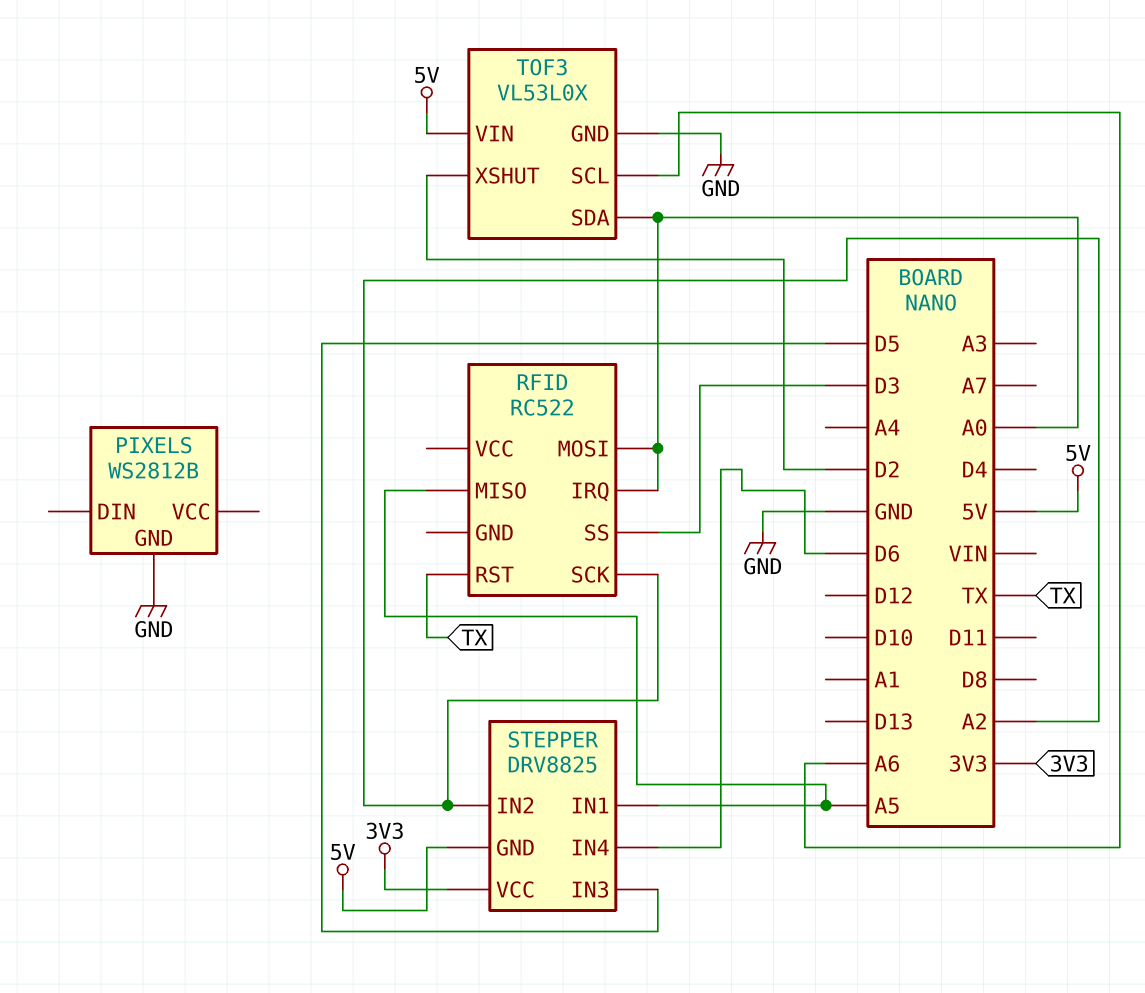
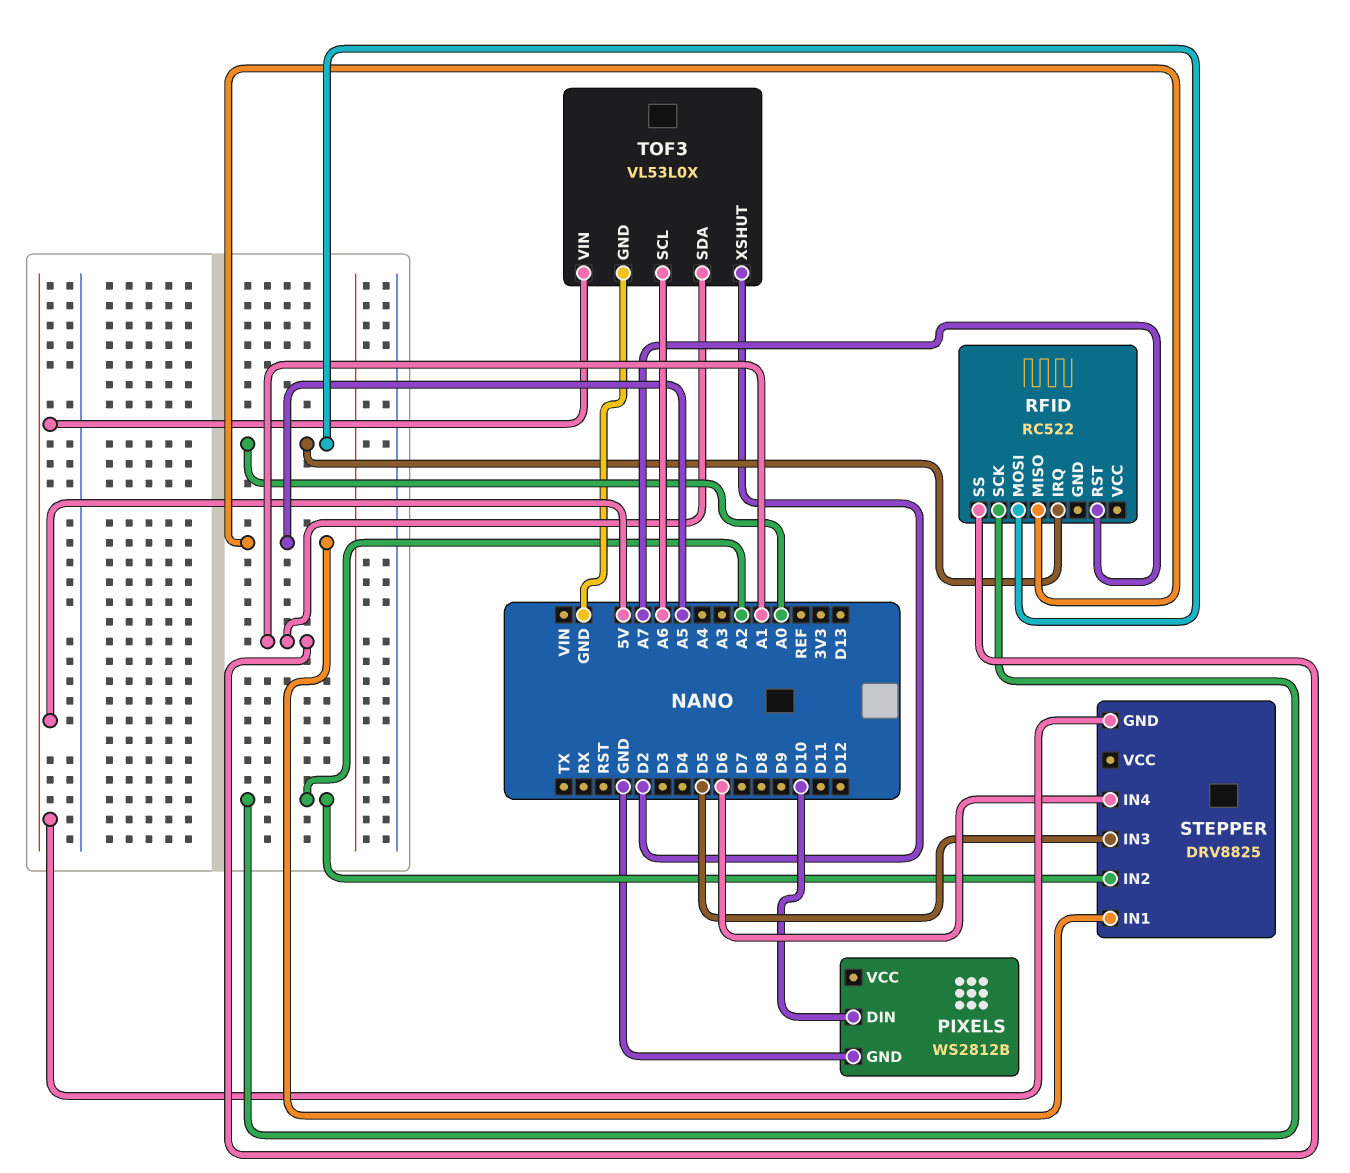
PIXELS pin DIN: none -> D10
RFID pin RST: TX -> A7
RFID pin SS: D3 -> A1
STEPPER pin VCC: 3V3 -> none
TOF3 pin SDA: A0 -> A1

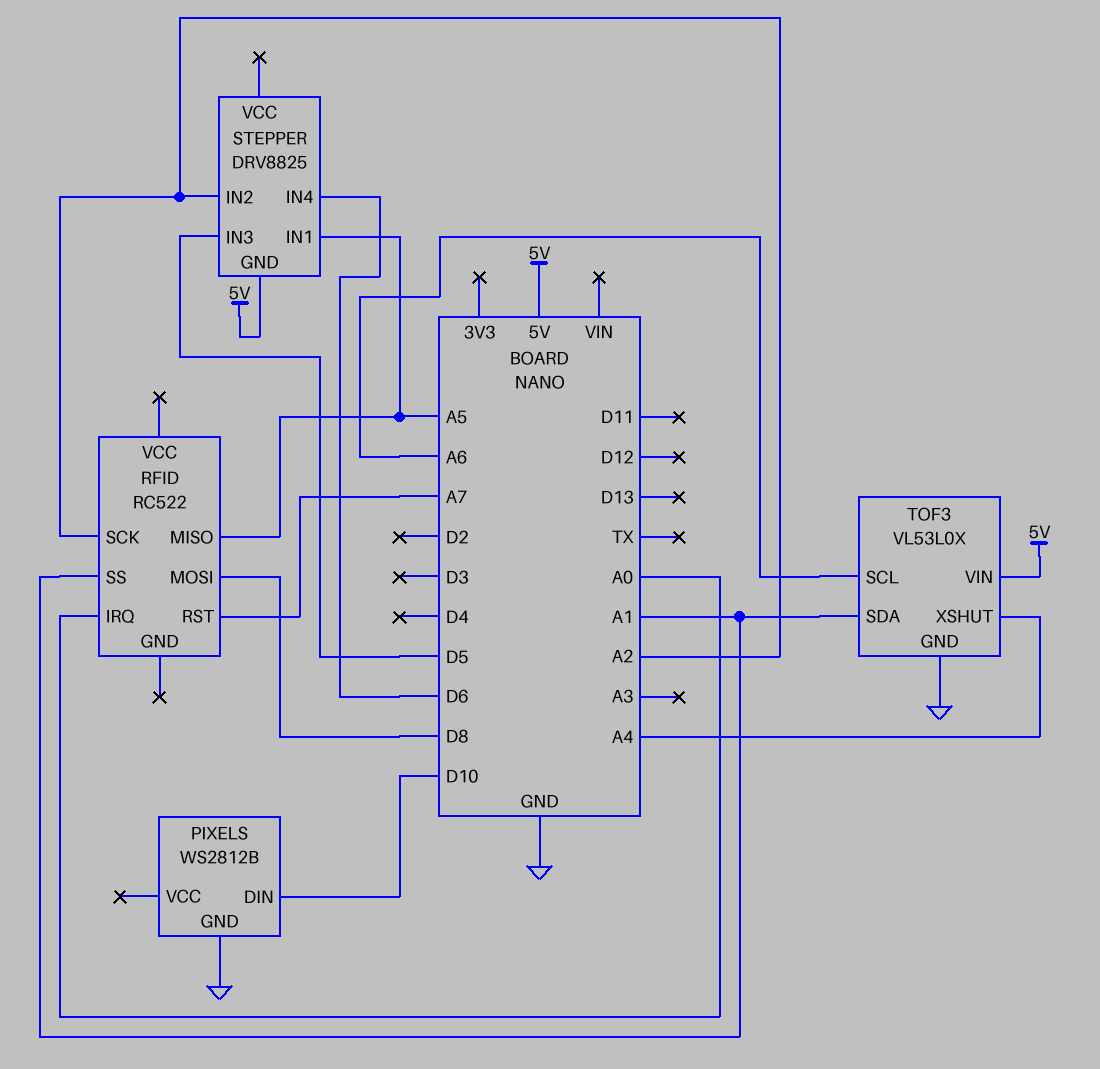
RFID pin MOSI: A0 -> D8
TOF3 pin XSHUT: D2 -> A4

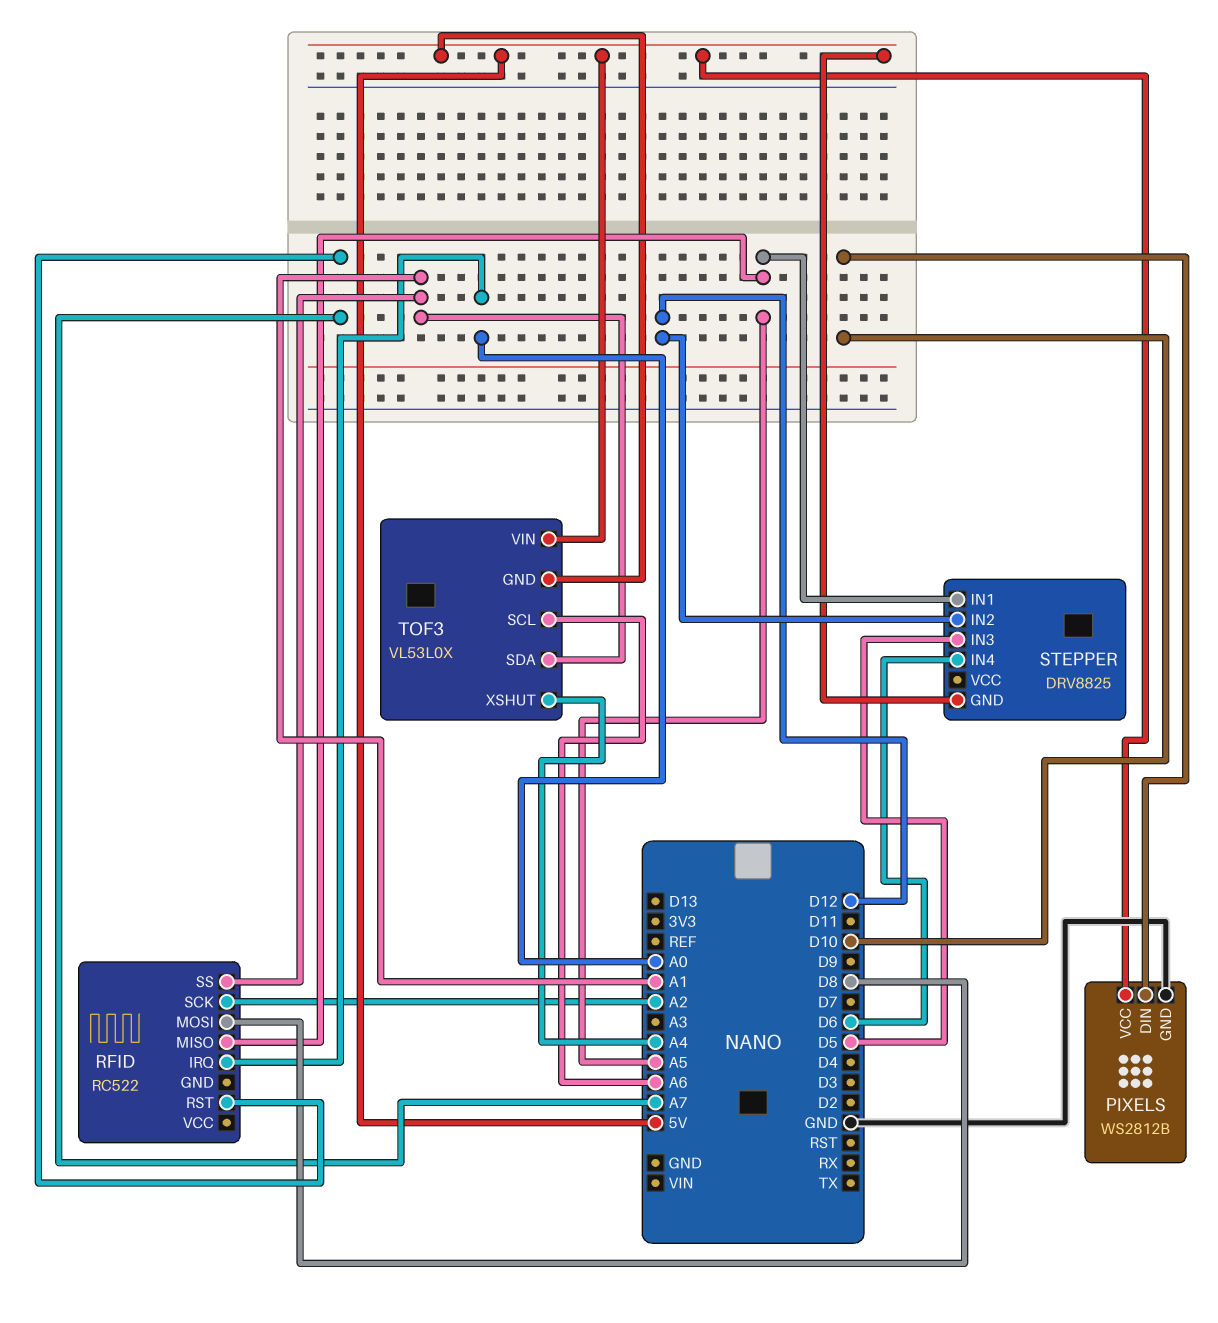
PIXELS pin VCC: none -> 5V
STEPPER pin IN2: A2 -> D12
TOF3 pin GND: GND -> 5V

